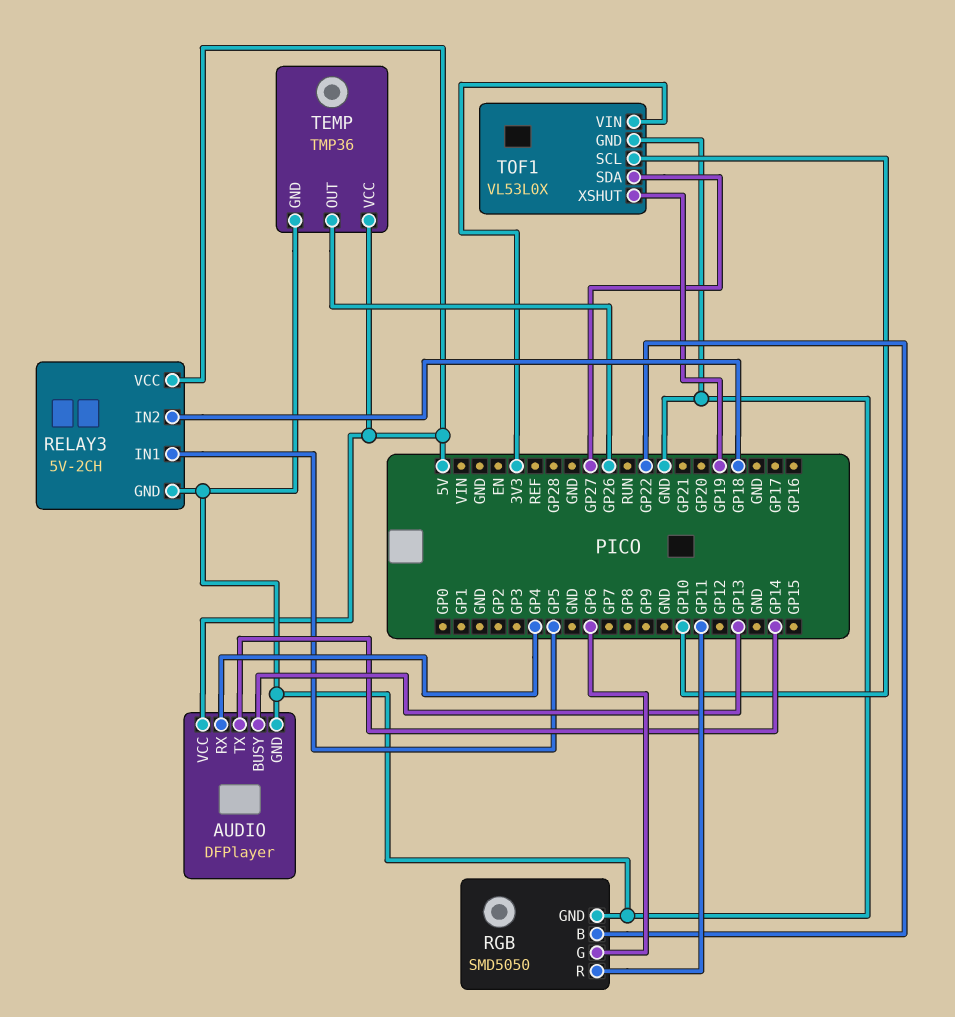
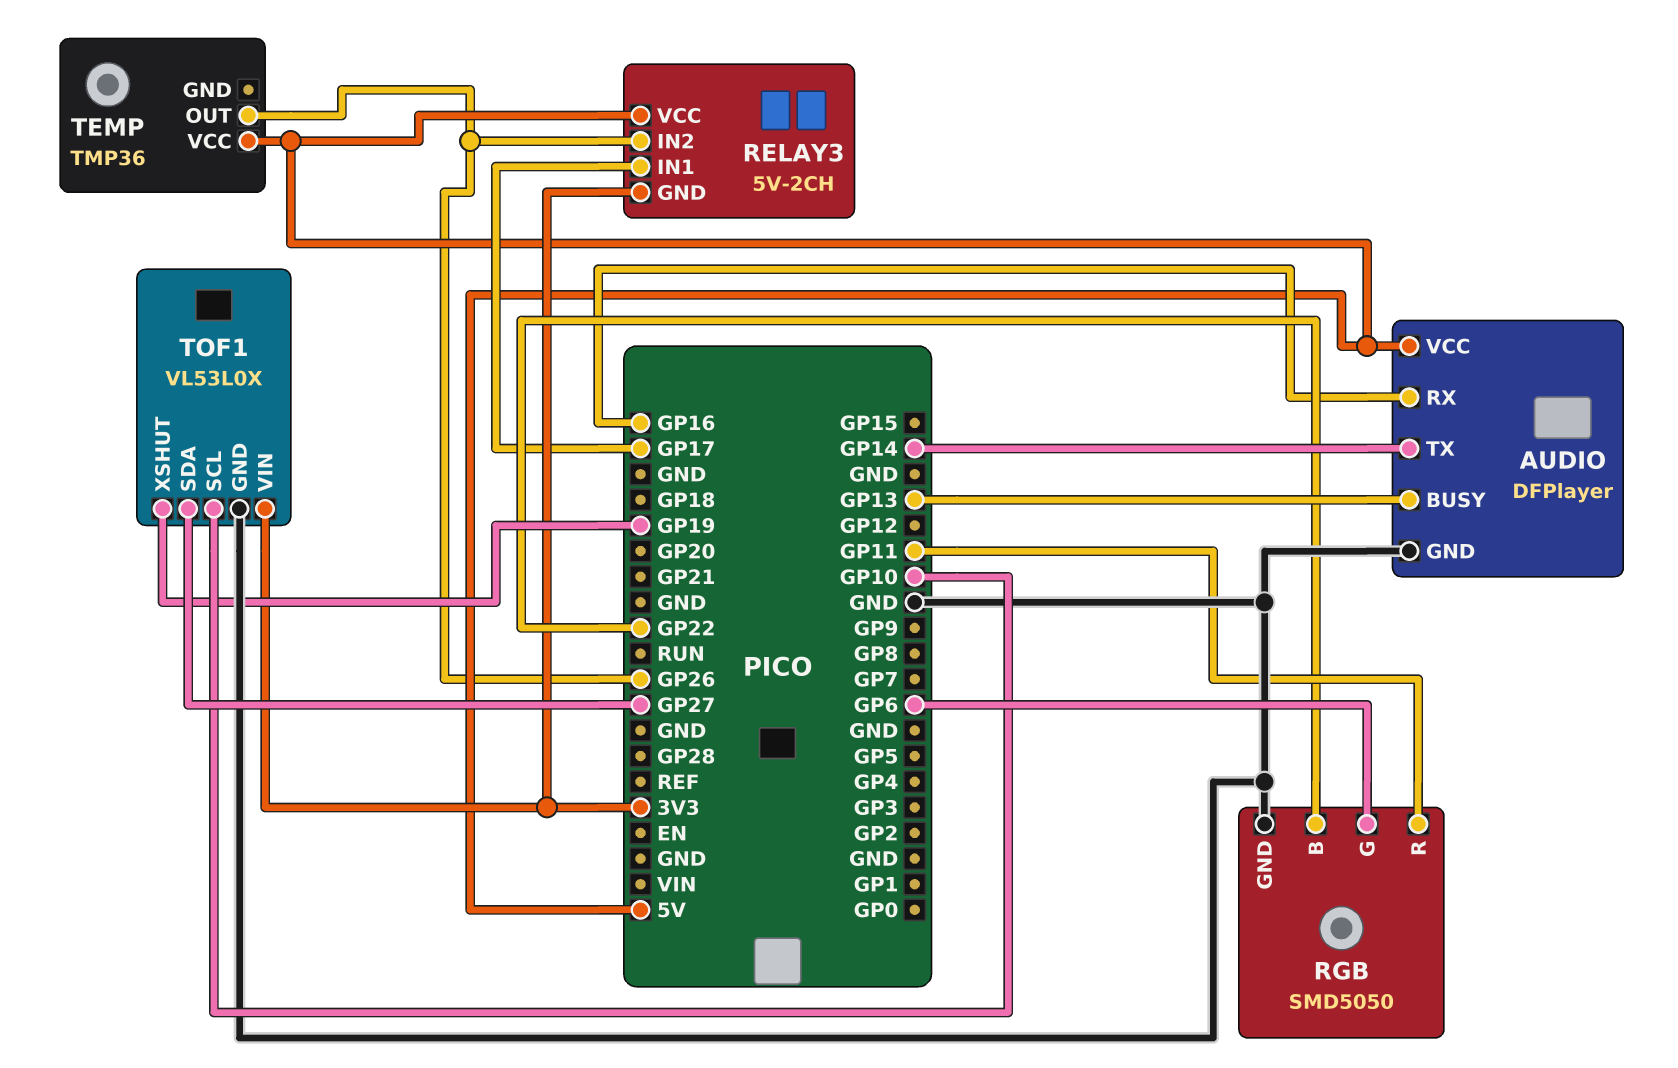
AUDIO pin RX: GP4 -> GP16
RELAY3 pin GND: GND -> 3V3
RELAY3 pin IN1: GP5 -> GP17
RELAY3 pin IN2: GP18 -> GP26
TEMP pin GND: GND -> none

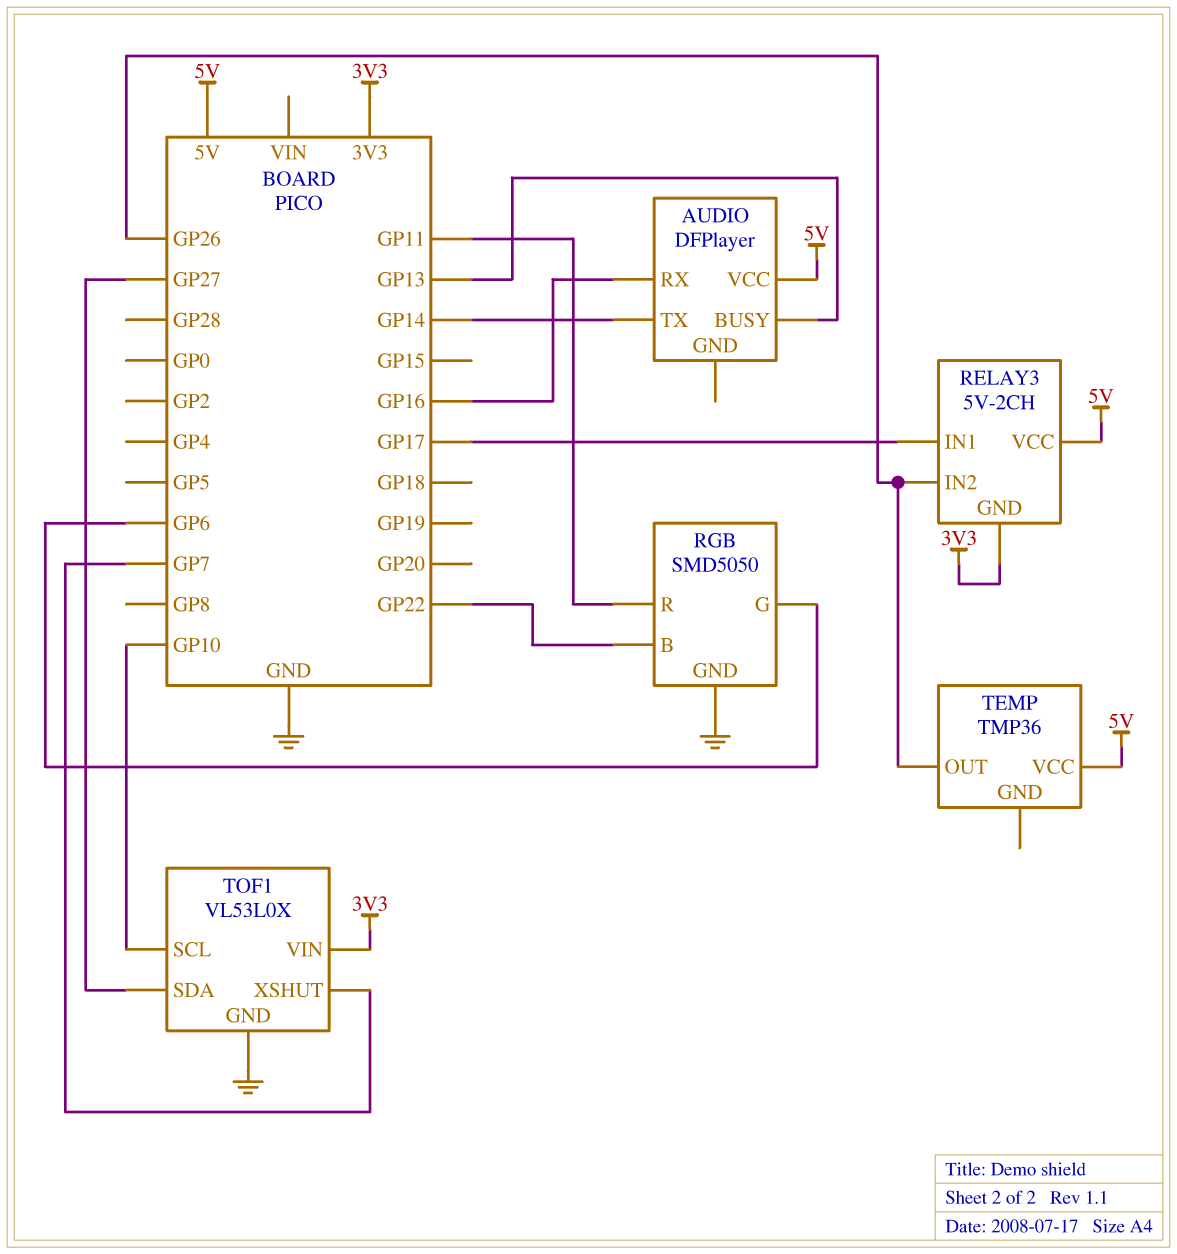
AUDIO pin GND: GND -> none
TOF1 pin XSHUT: GP19 -> GP7

